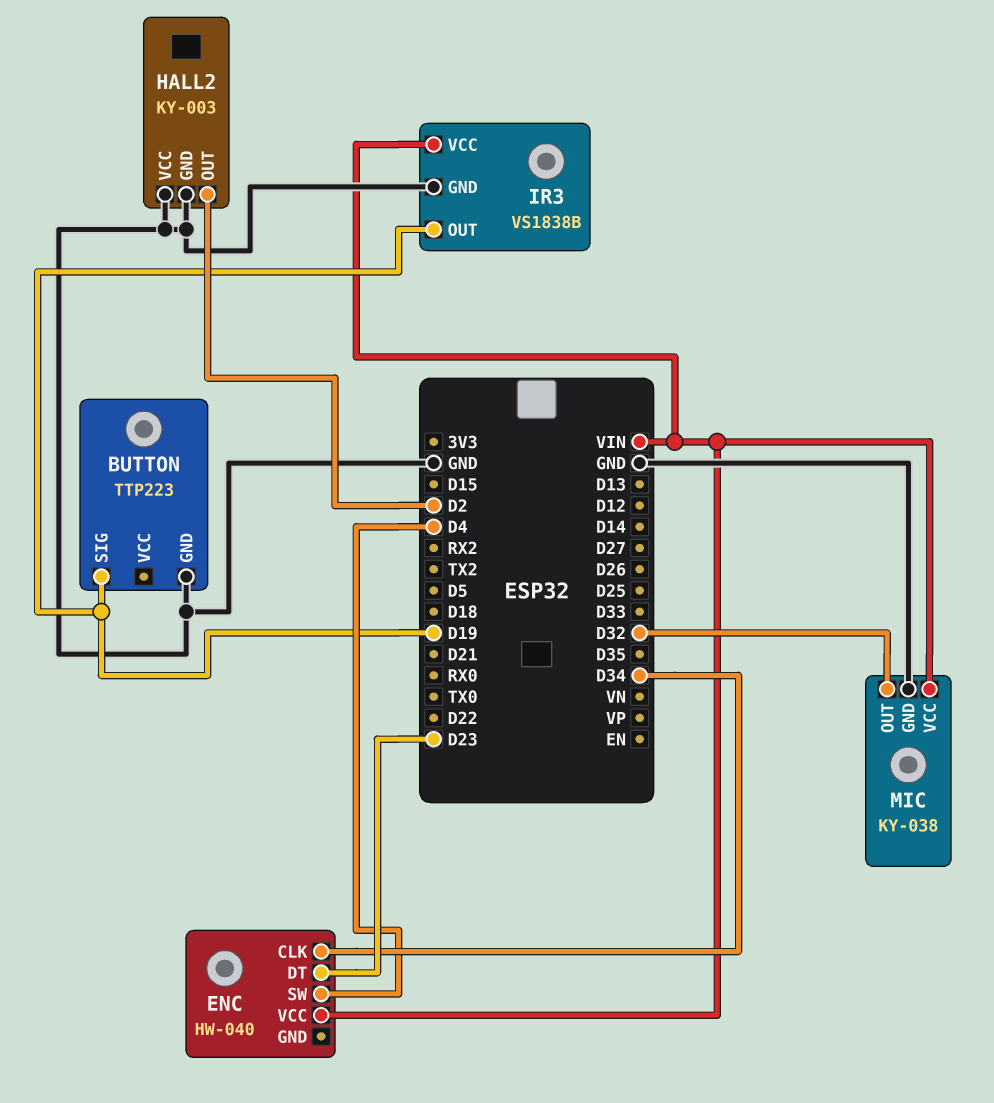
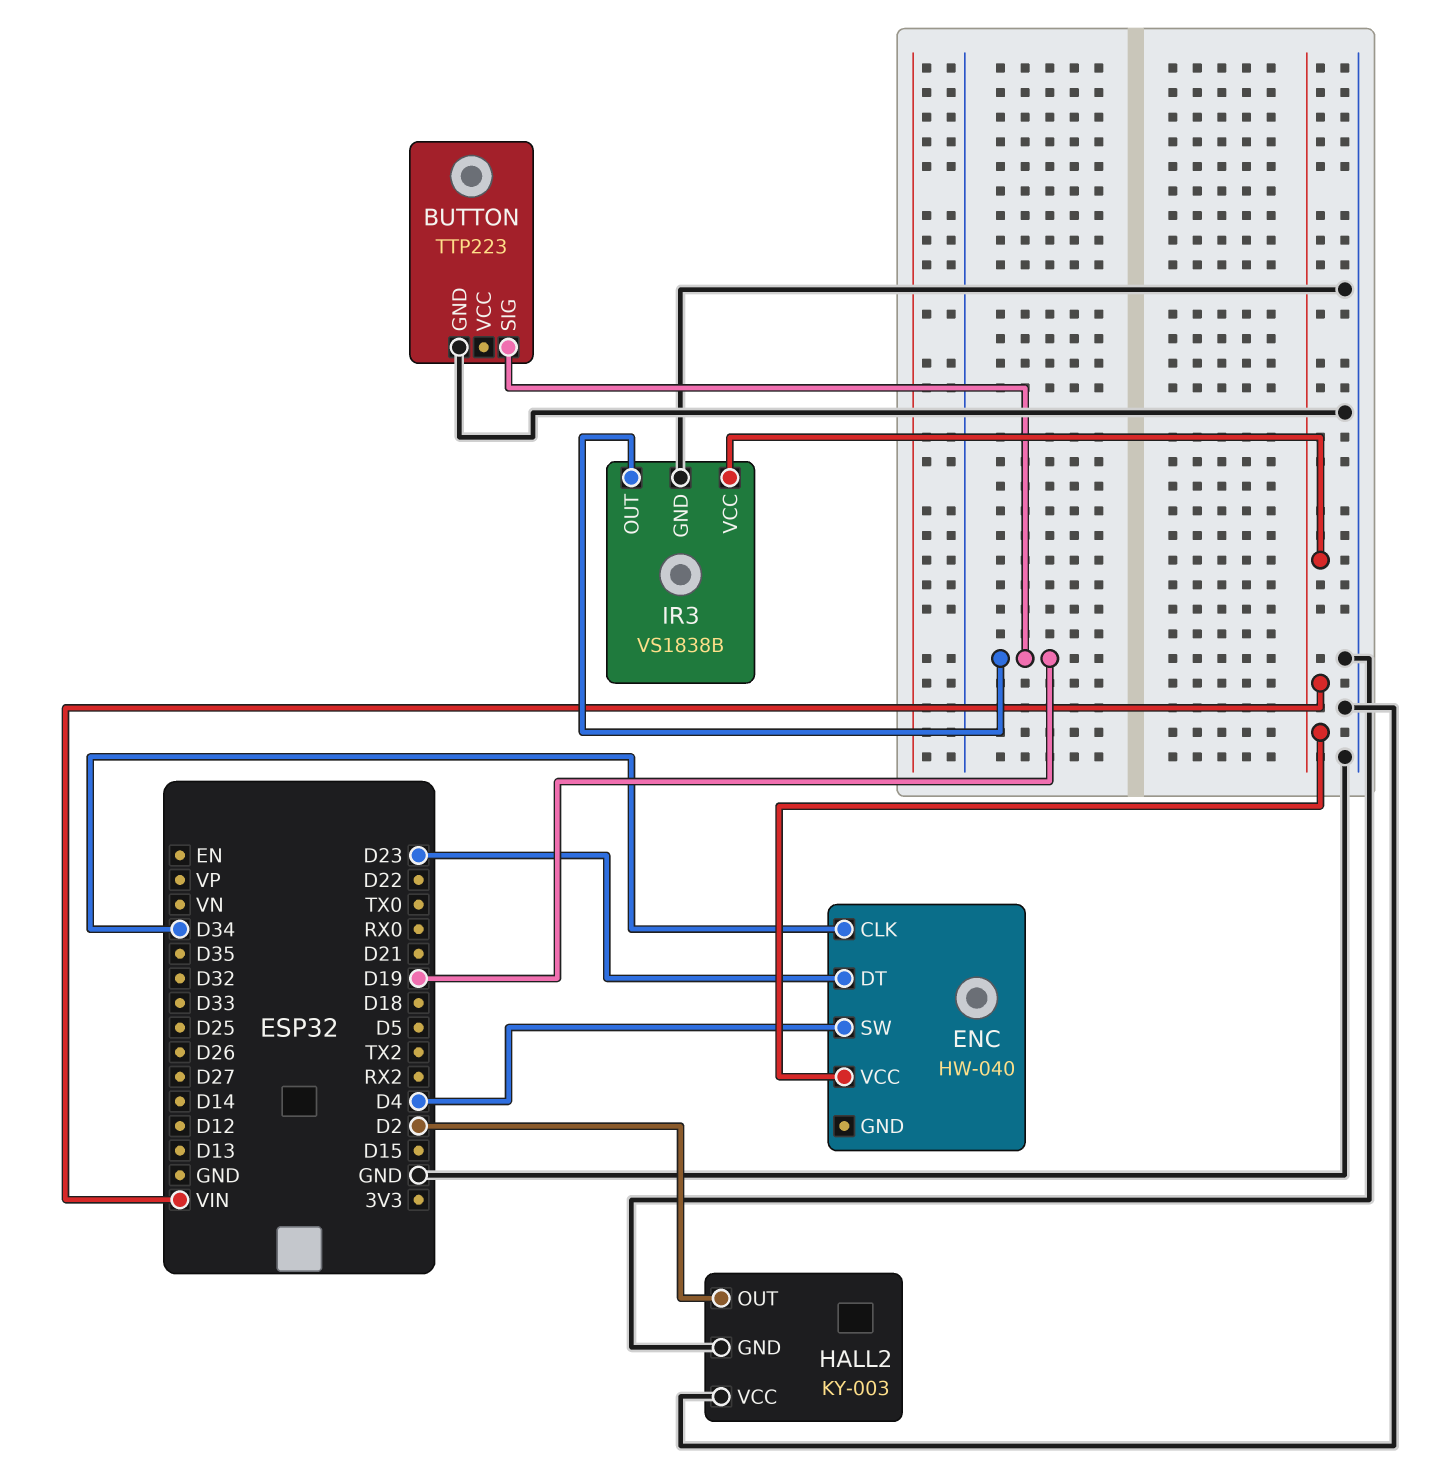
MIC: KY-038 -> none
MIC pin GND: GND -> none
MIC pin OUT: D32 -> none
MIC pin VCC: VIN -> none

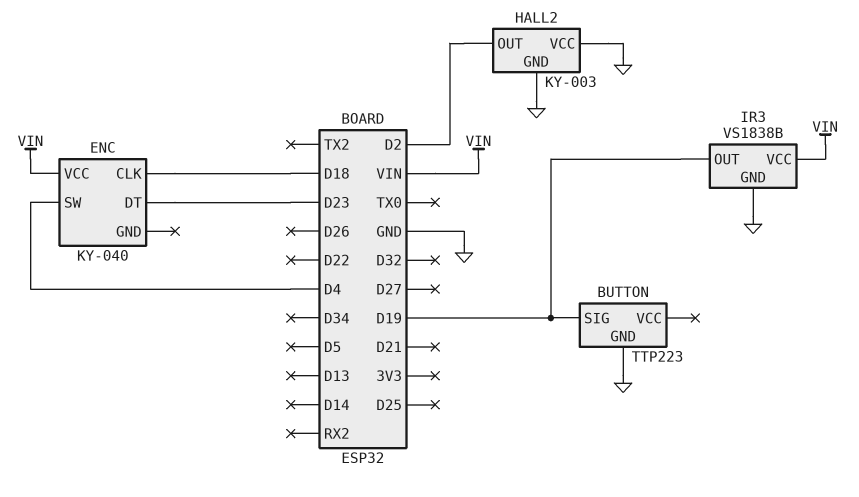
ENC: HW-040 -> KY-040
ENC pin CLK: D34 -> D18

